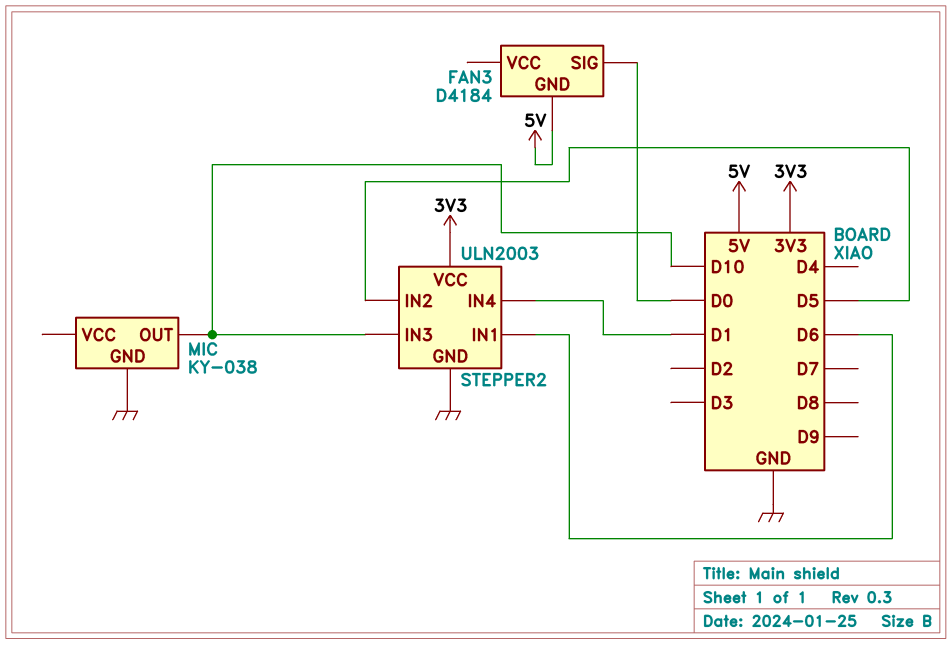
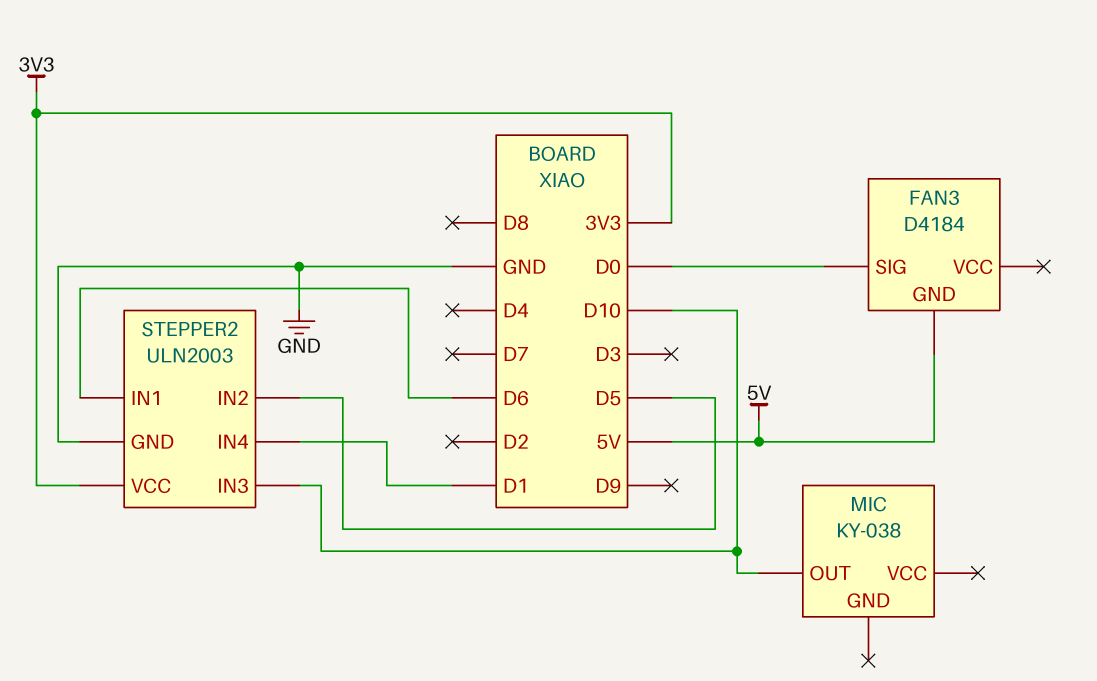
MIC pin GND: GND -> none

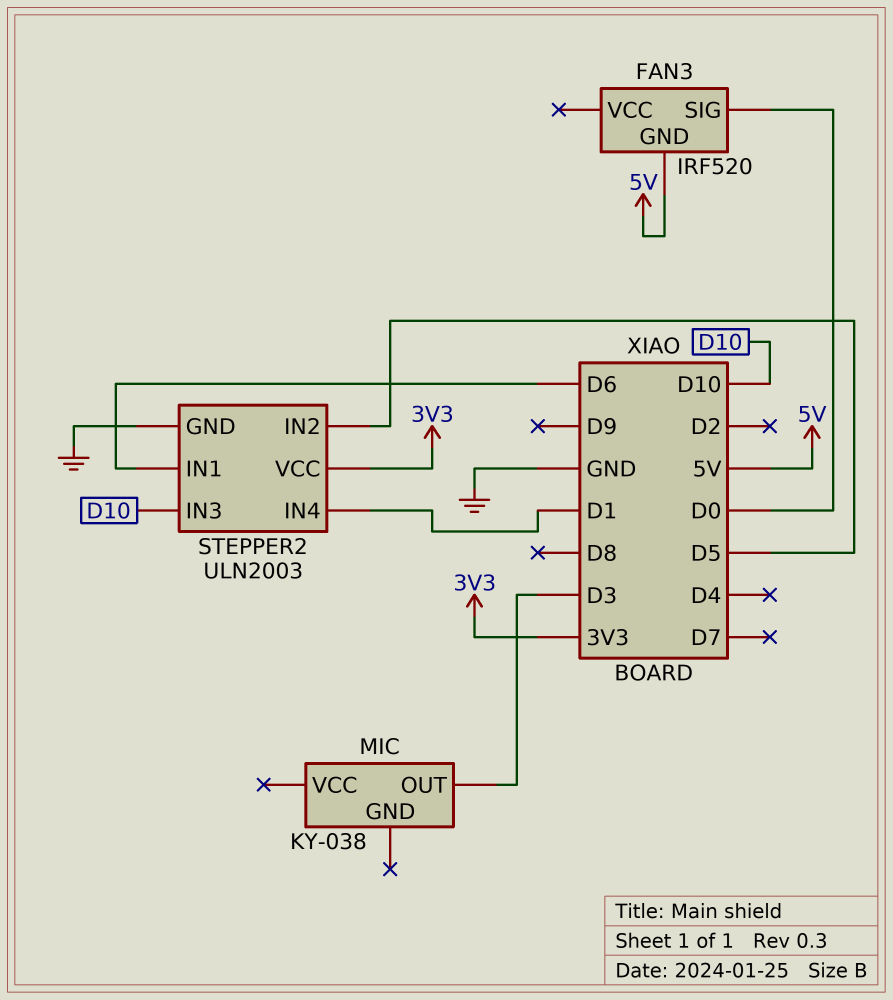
FAN3: D4184 -> IRF520
MIC pin OUT: D10 -> D3

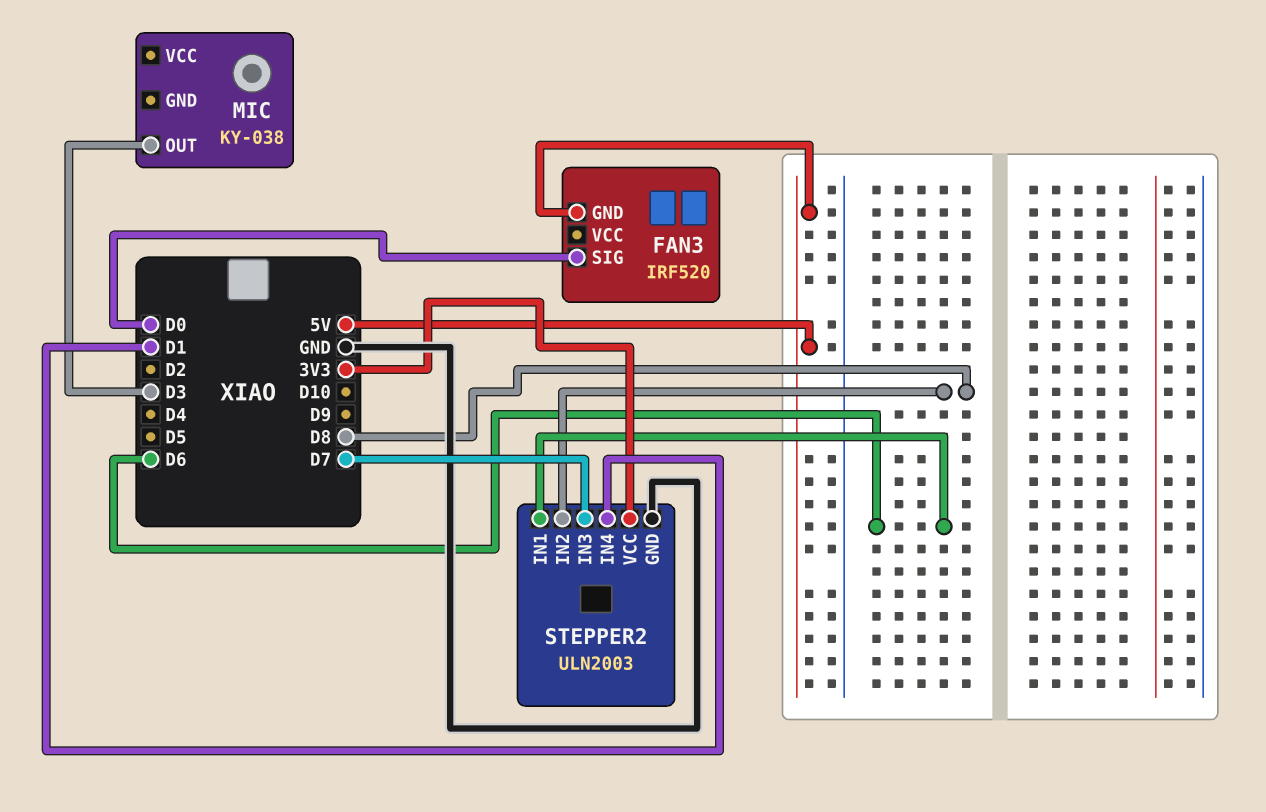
STEPPER2 pin IN2: D5 -> D8
STEPPER2 pin IN3: D10 -> D7

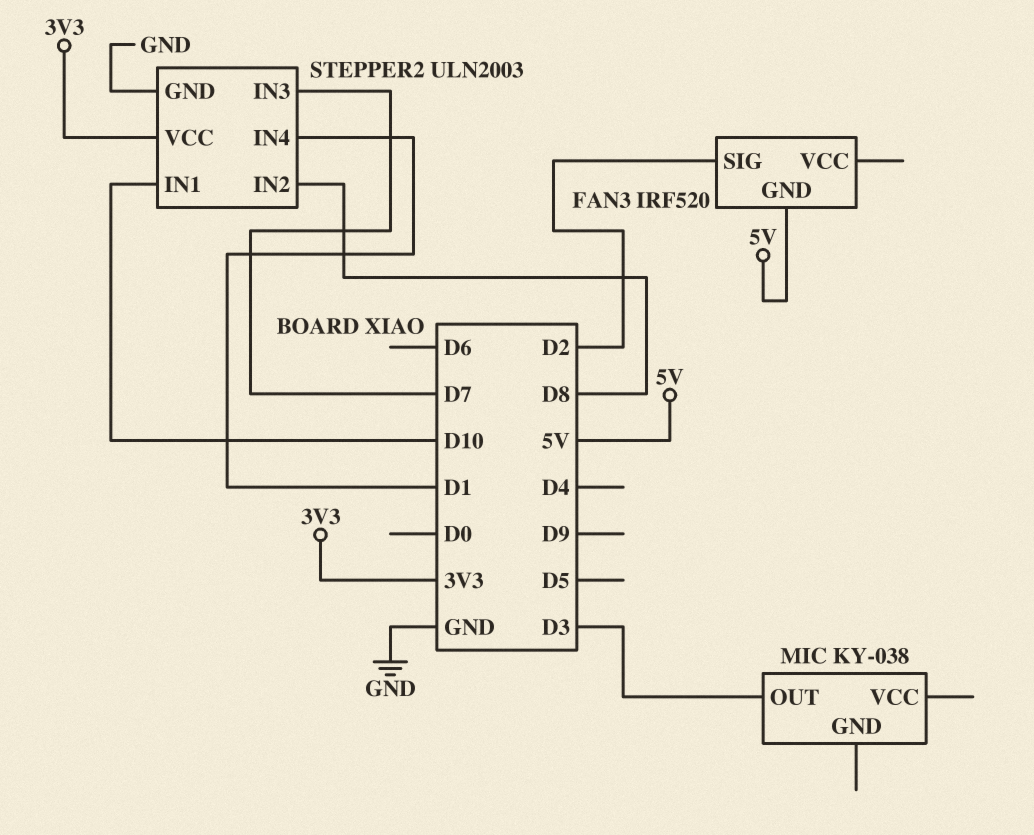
FAN3 pin SIG: D0 -> D2
STEPPER2 pin IN1: D6 -> D10

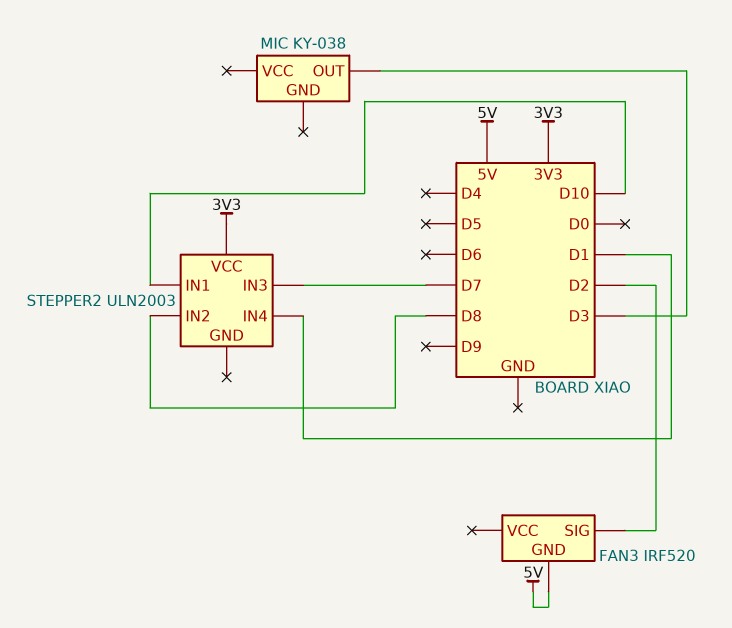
STEPPER2 pin GND: GND -> none

